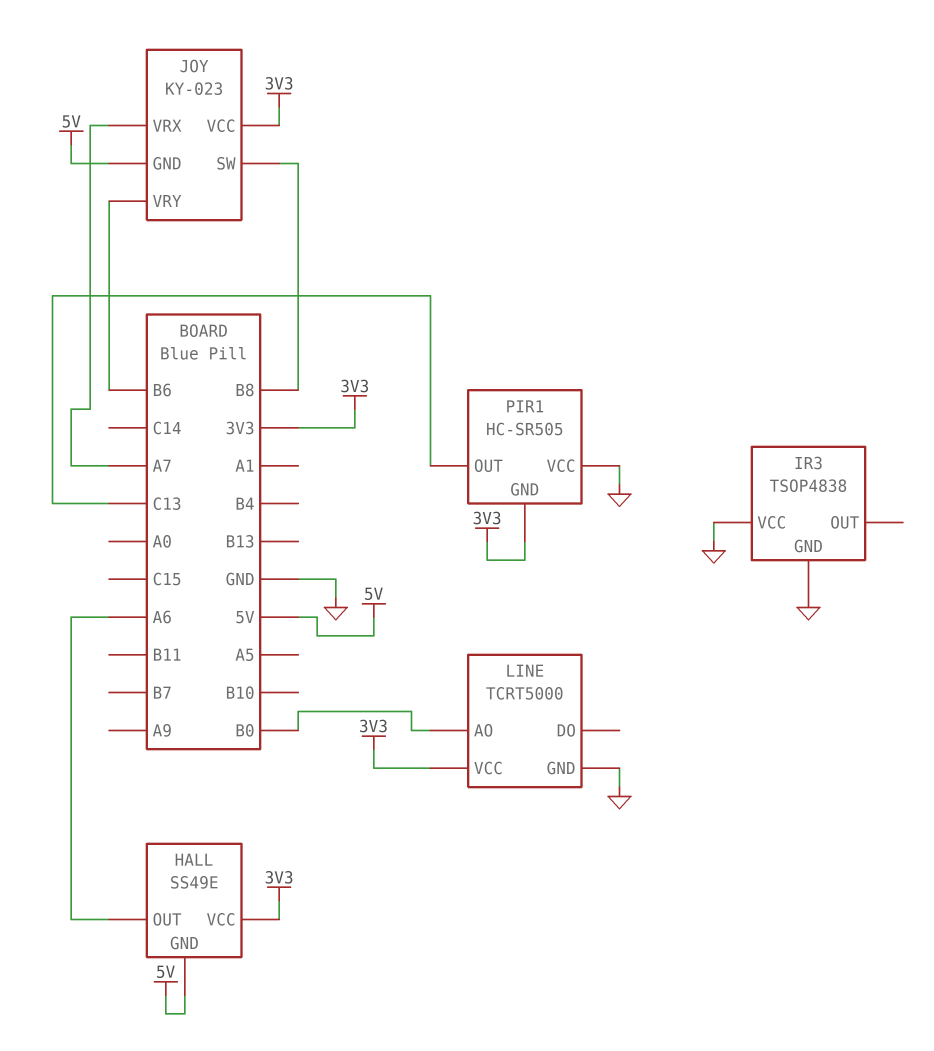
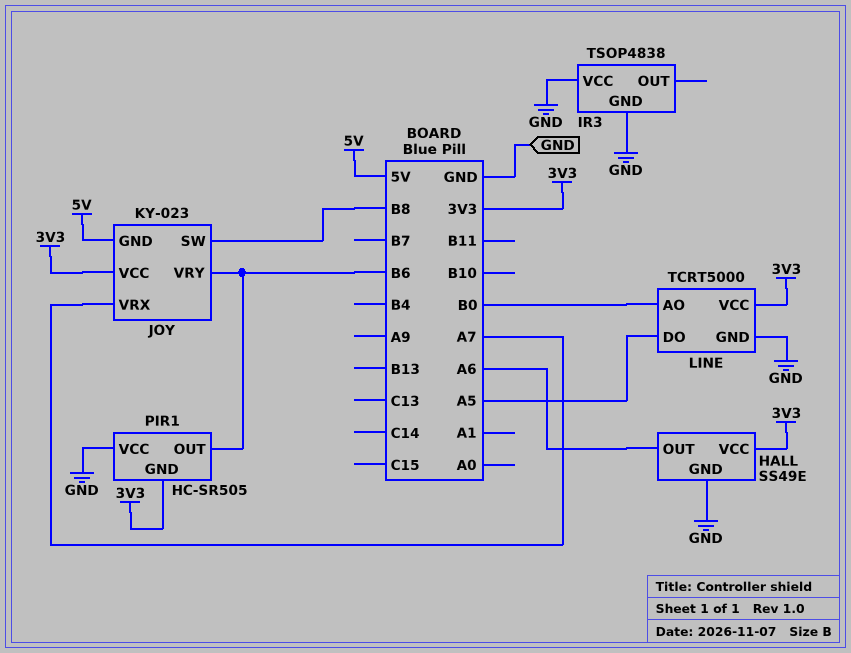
HALL pin GND: 5V -> GND
LINE pin DO: none -> A5
PIR1 pin OUT: C13 -> B6

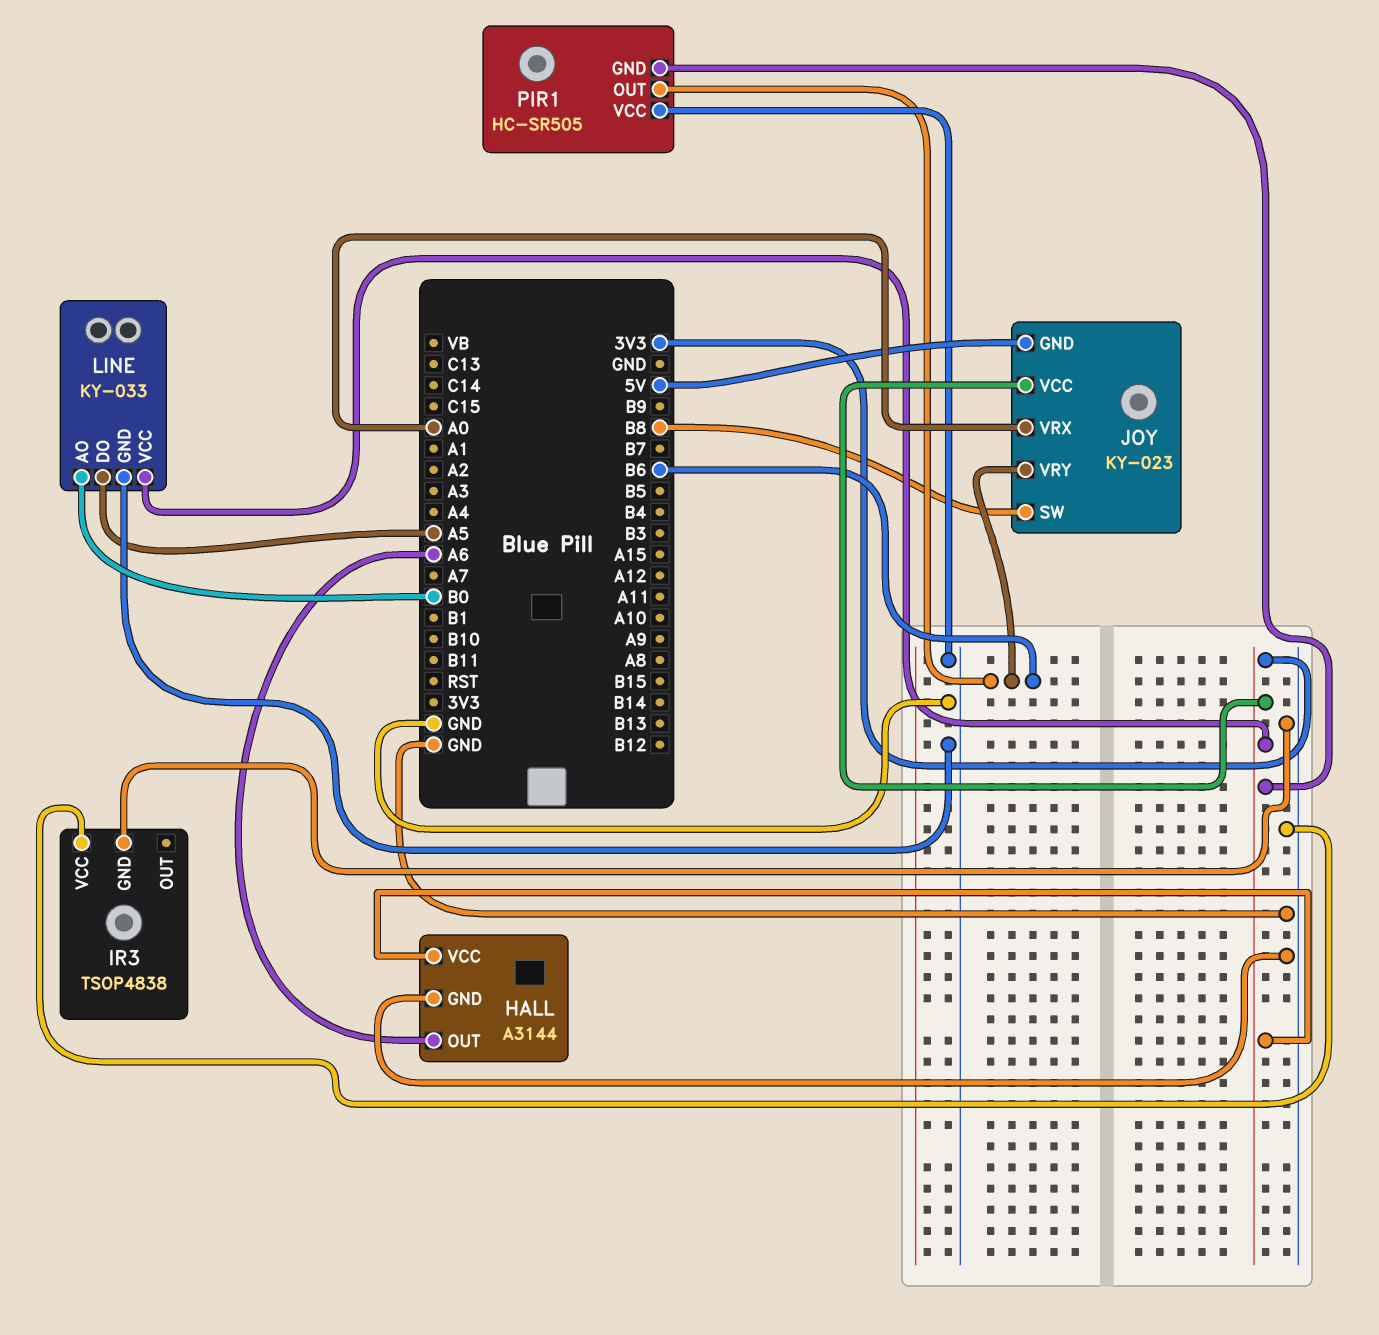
HALL: SS49E -> A3144
JOY pin VRX: A7 -> A0
LINE: TCRT5000 -> KY-033

